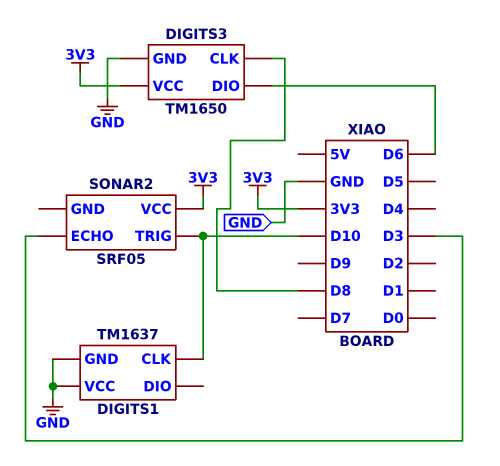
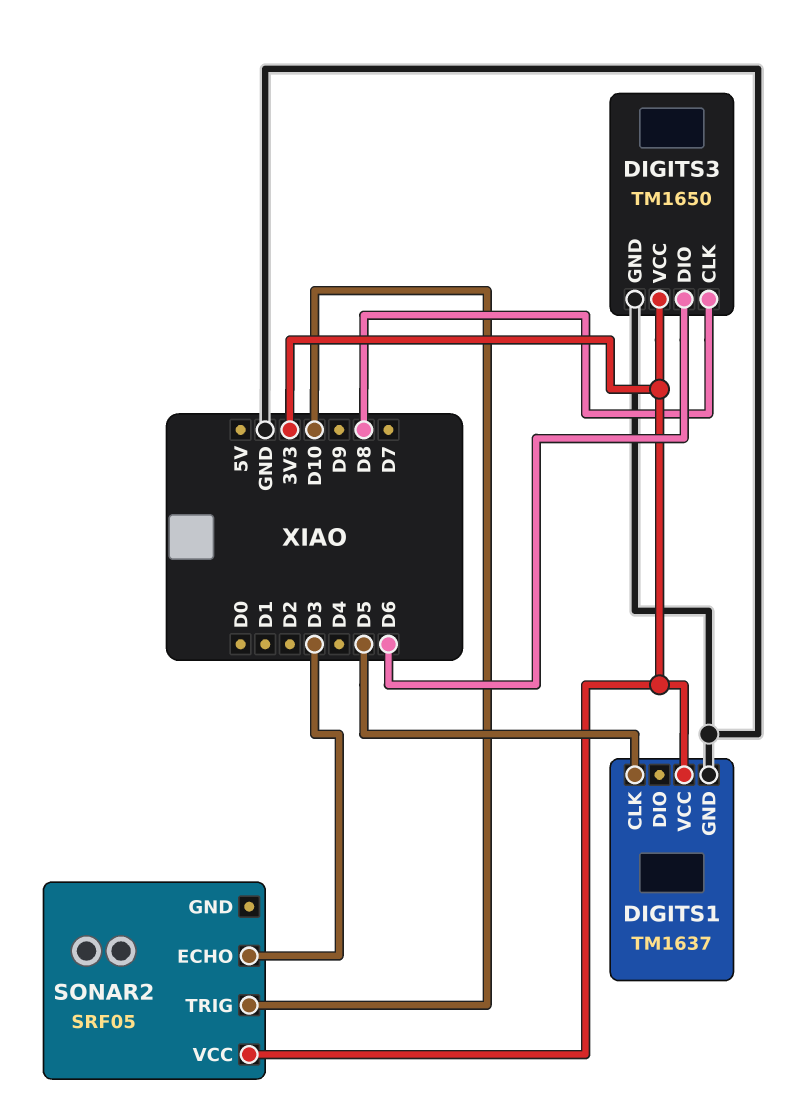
DIGITS1 pin CLK: D10 -> D5
DIGITS1 pin VCC: GND -> 3V3

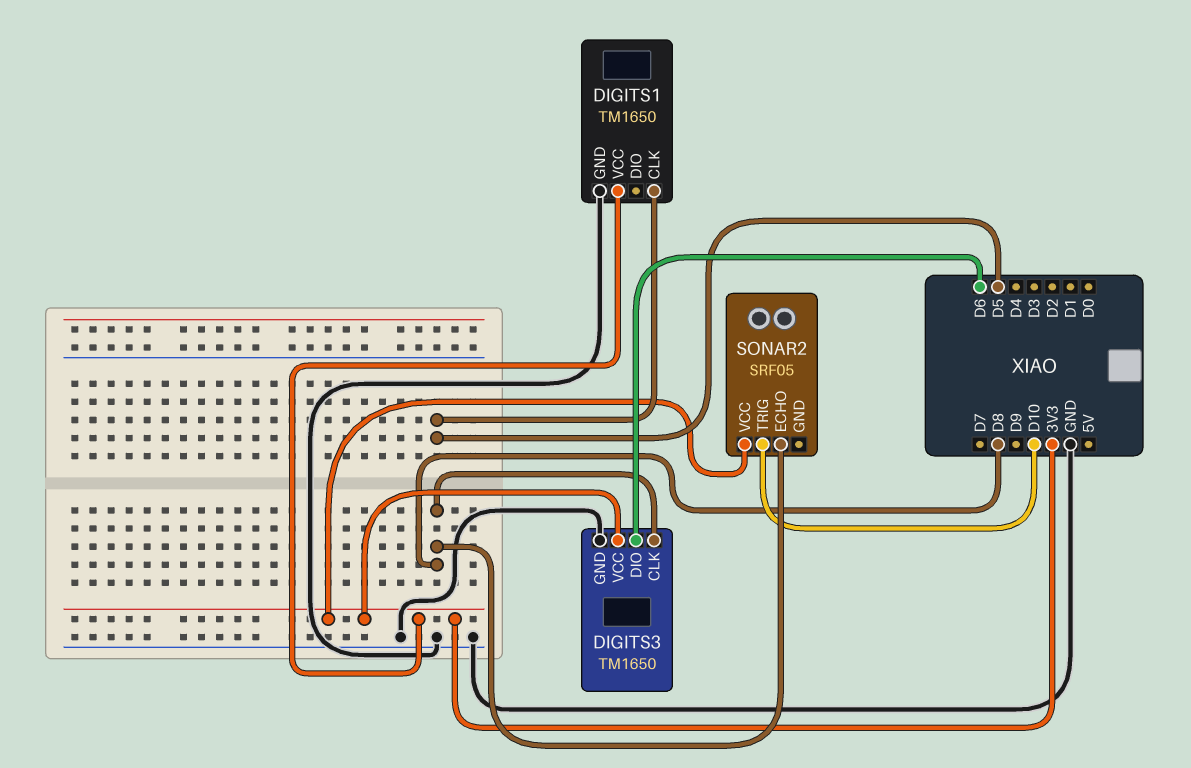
DIGITS1: TM1637 -> TM1650
SONAR2 pin ECHO: D3 -> D8

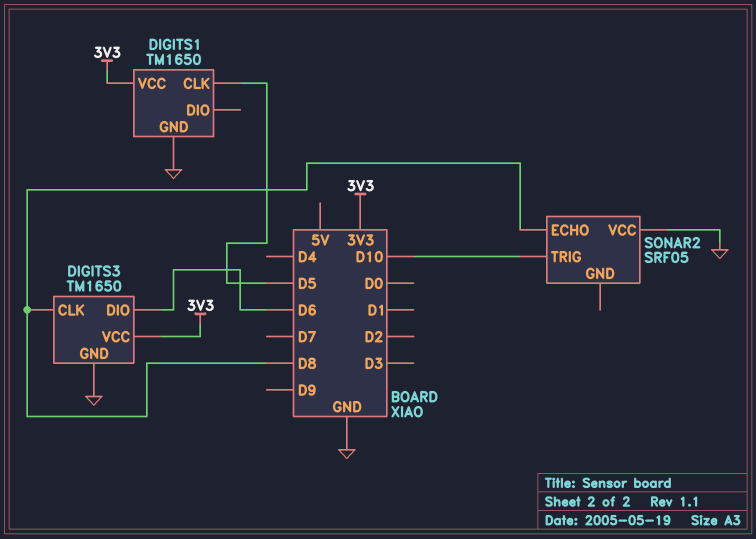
SONAR2 pin VCC: 3V3 -> GND

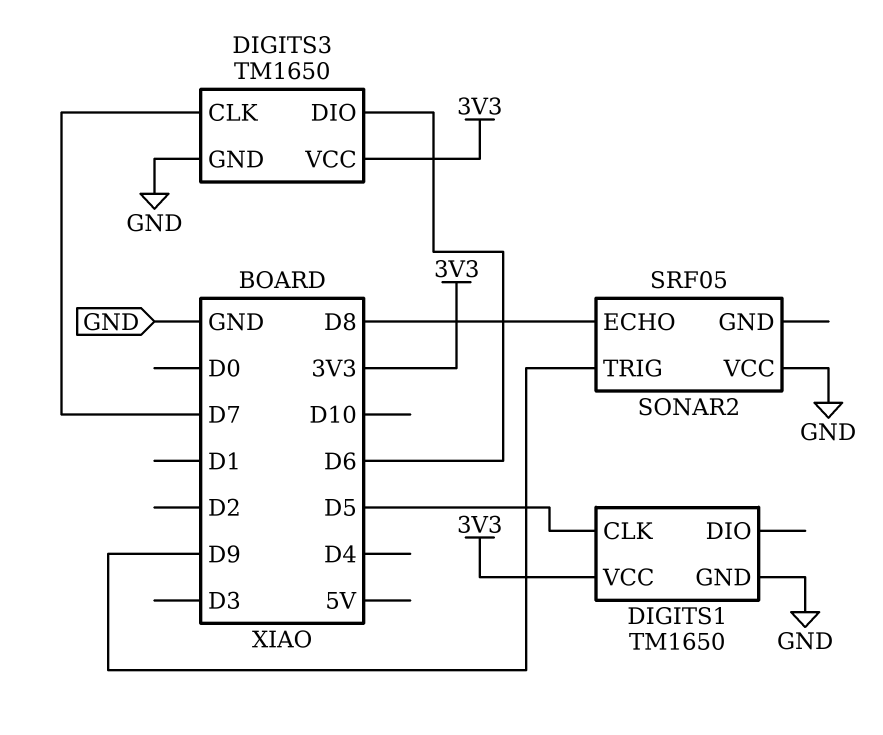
DIGITS3 pin CLK: D8 -> D7
SONAR2 pin TRIG: D10 -> D9

